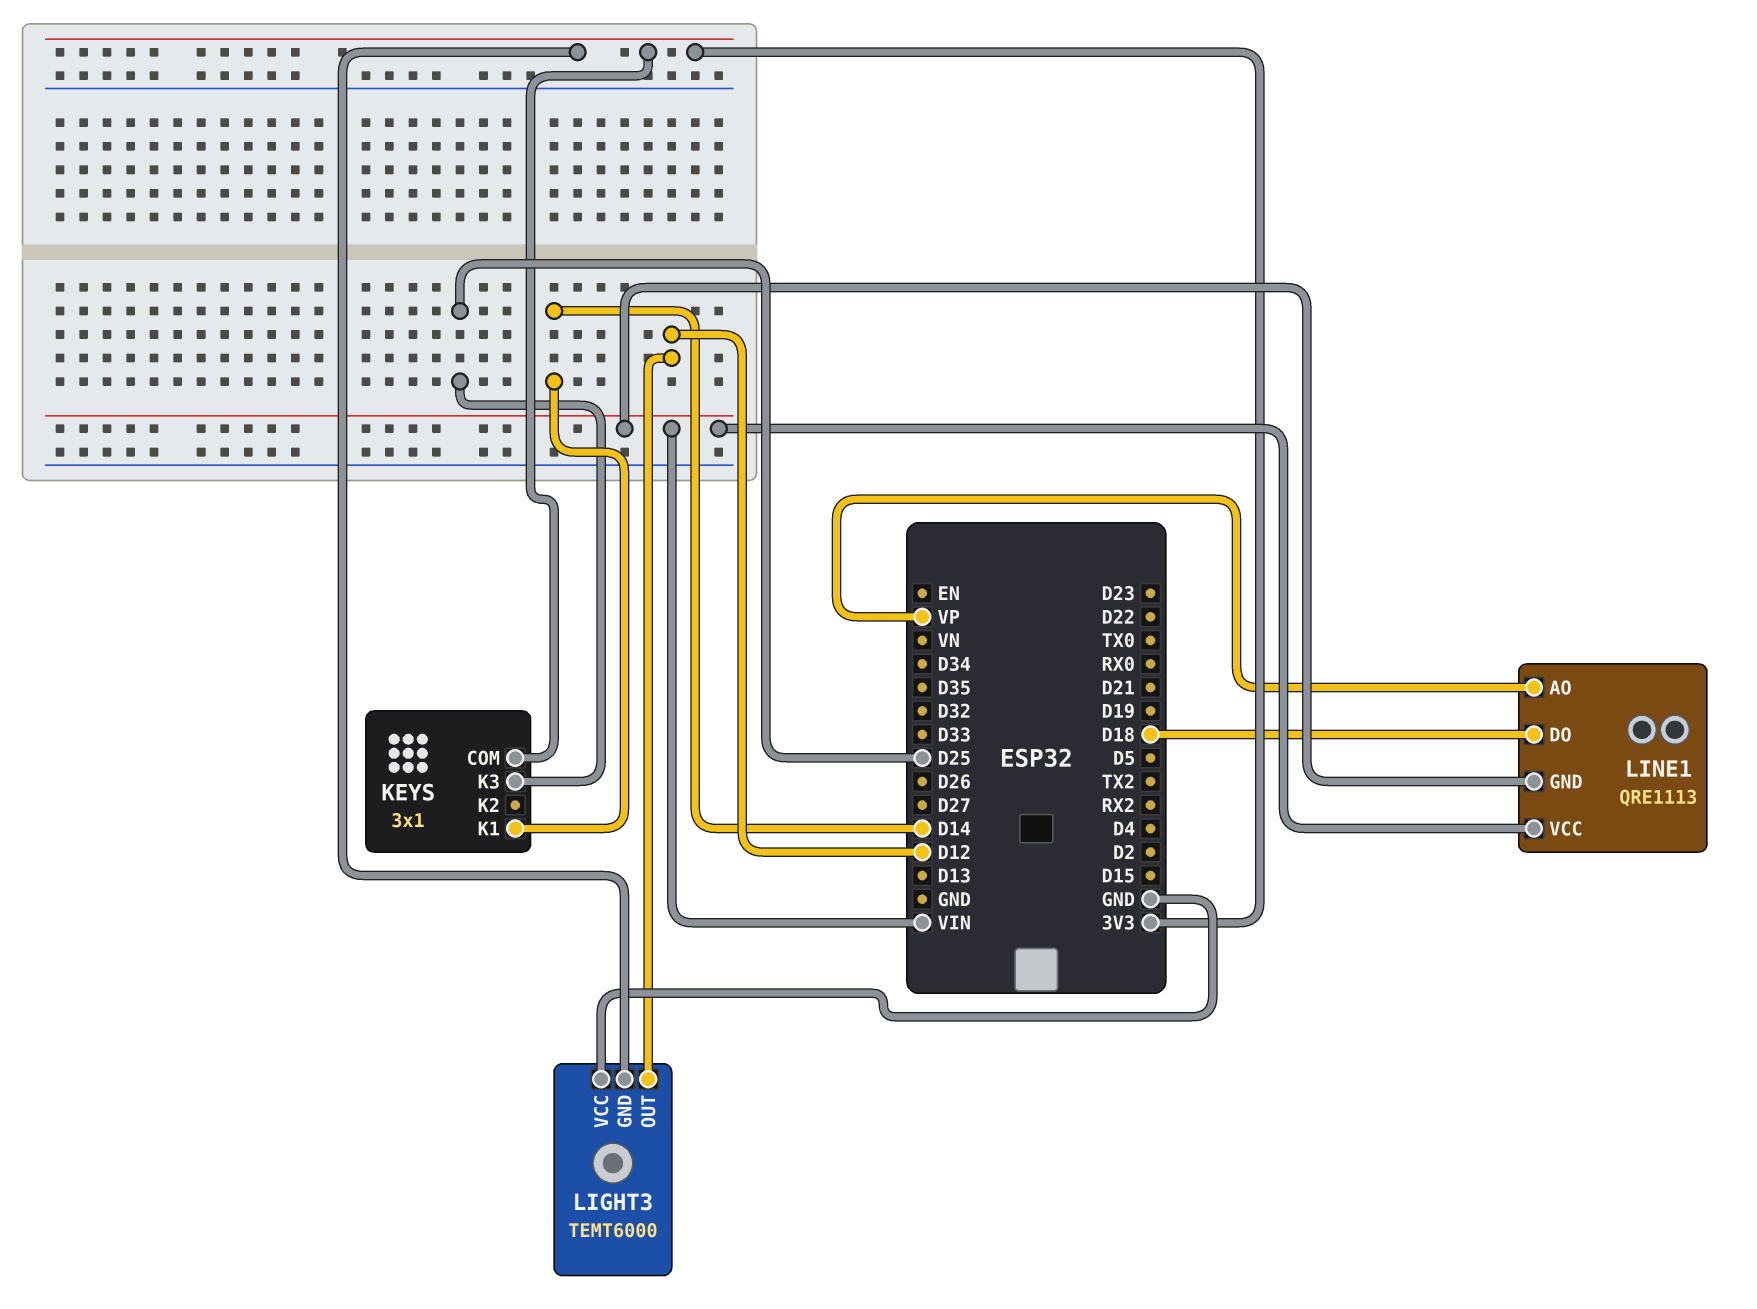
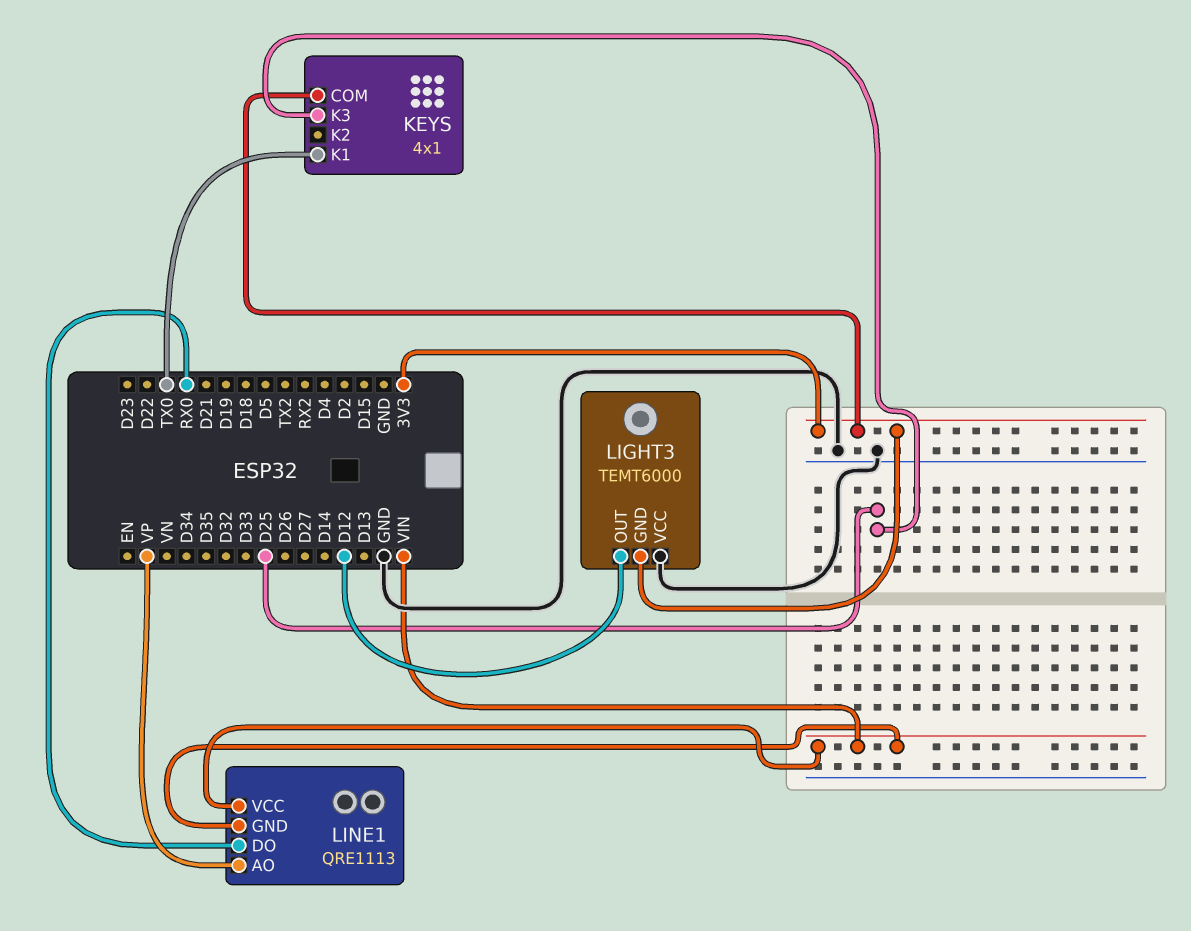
KEYS: 3x1 -> 4x1
KEYS pin K1: D14 -> TX0
LINE1 pin DO: D18 -> RX0

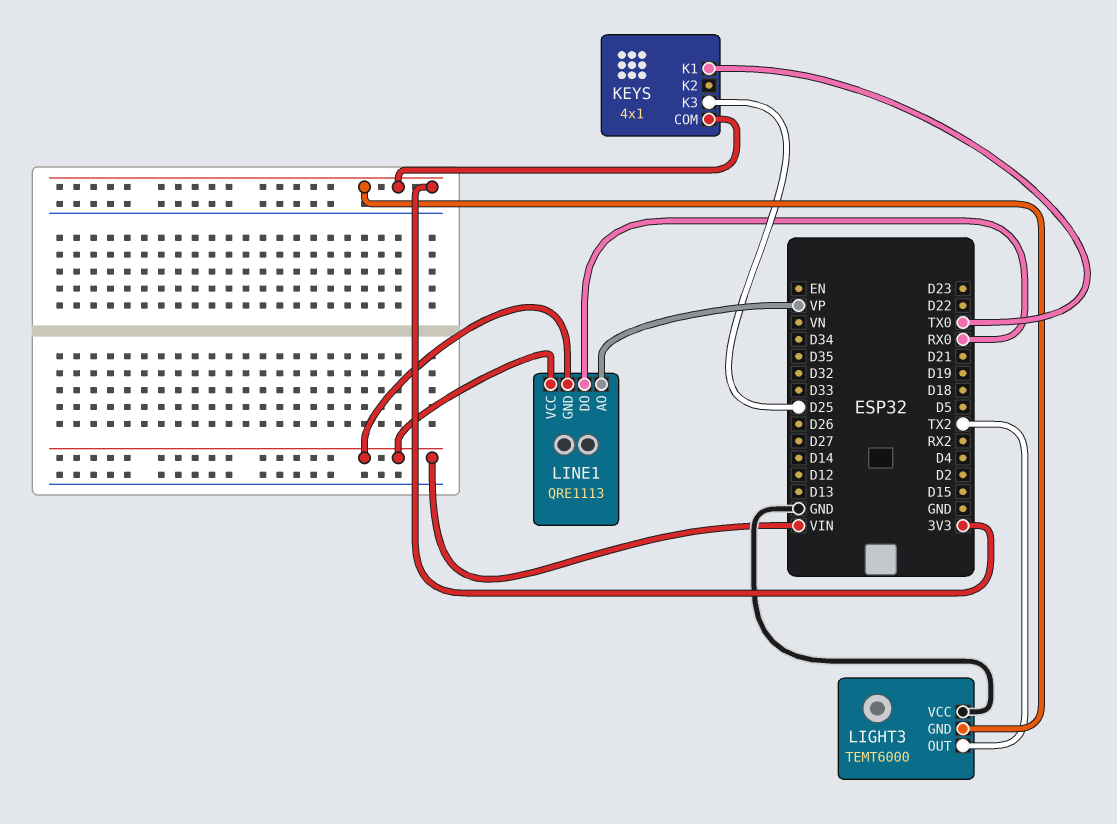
LIGHT3 pin OUT: D12 -> TX2

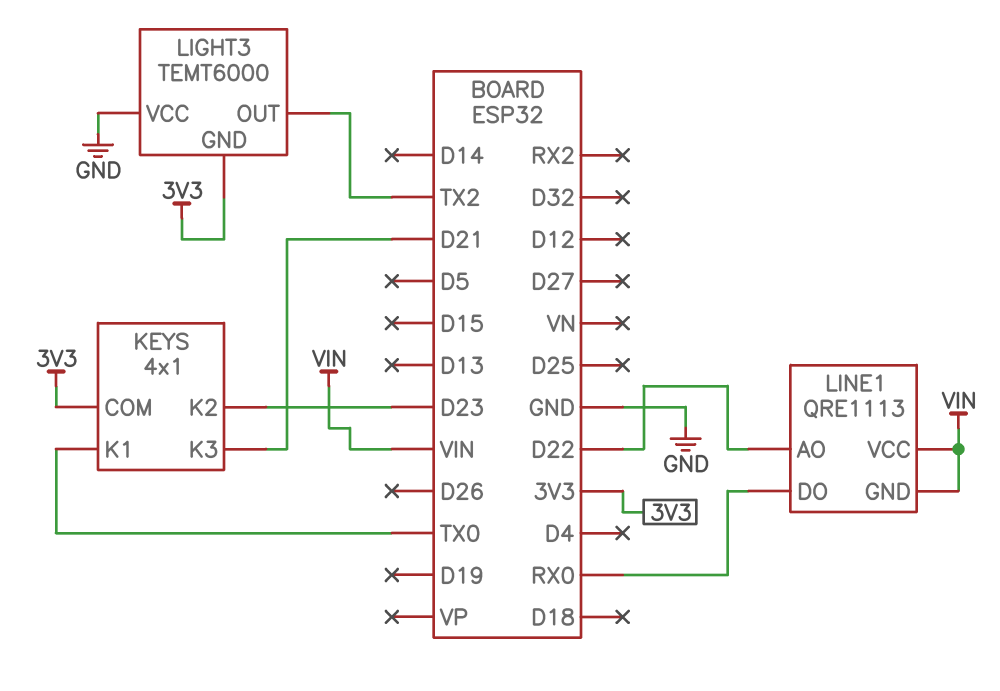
KEYS pin K2: none -> D23
KEYS pin K3: D25 -> D21
LINE1 pin AO: VP -> D22

